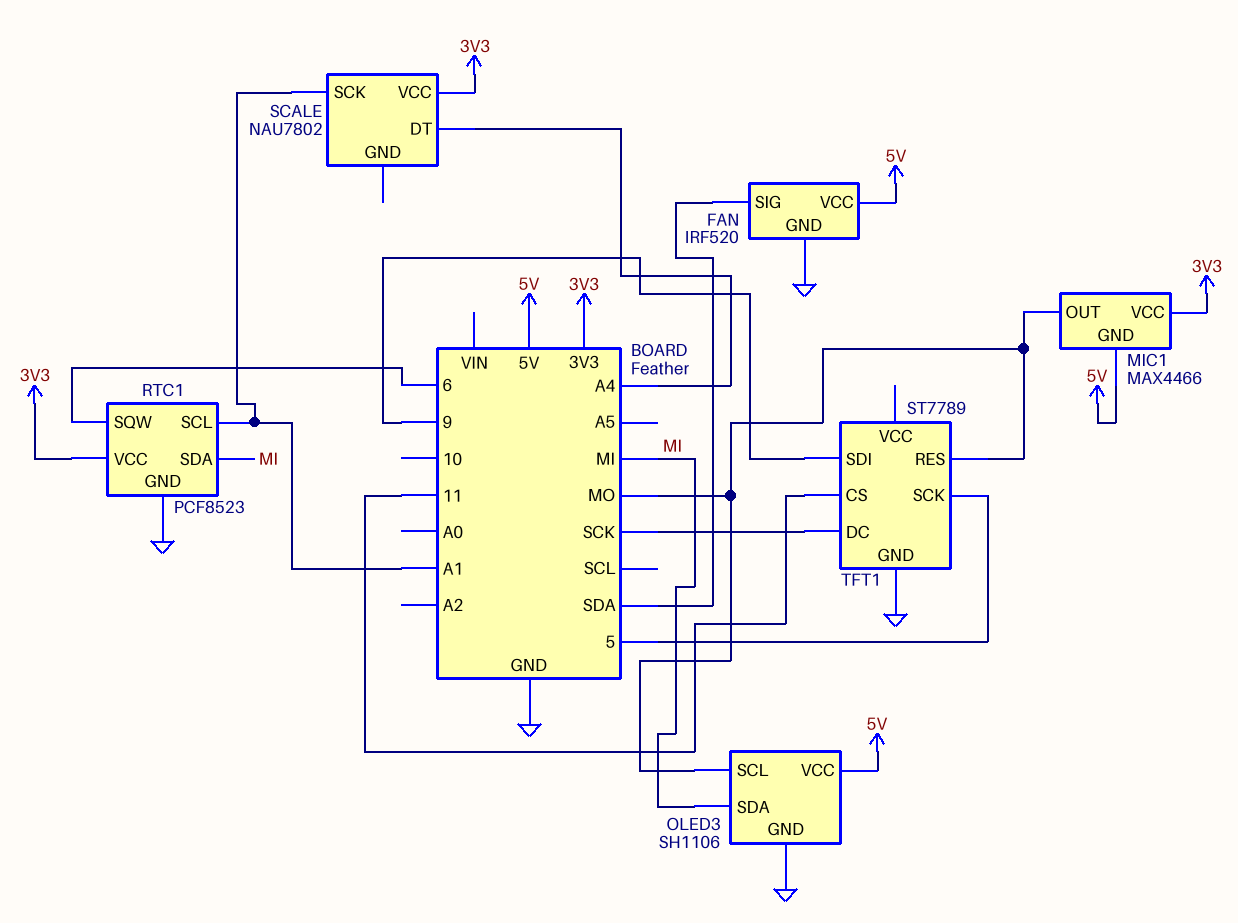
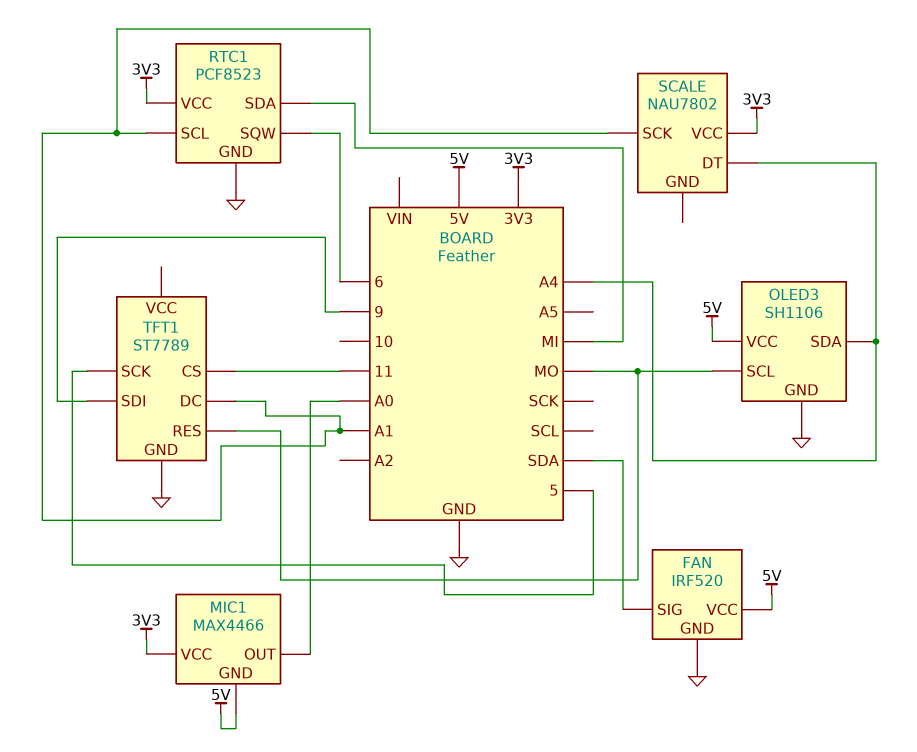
MIC1 pin OUT: MO -> A0
OLED3 pin SDA: MI -> A4
TFT1 pin DC: SCK -> A1

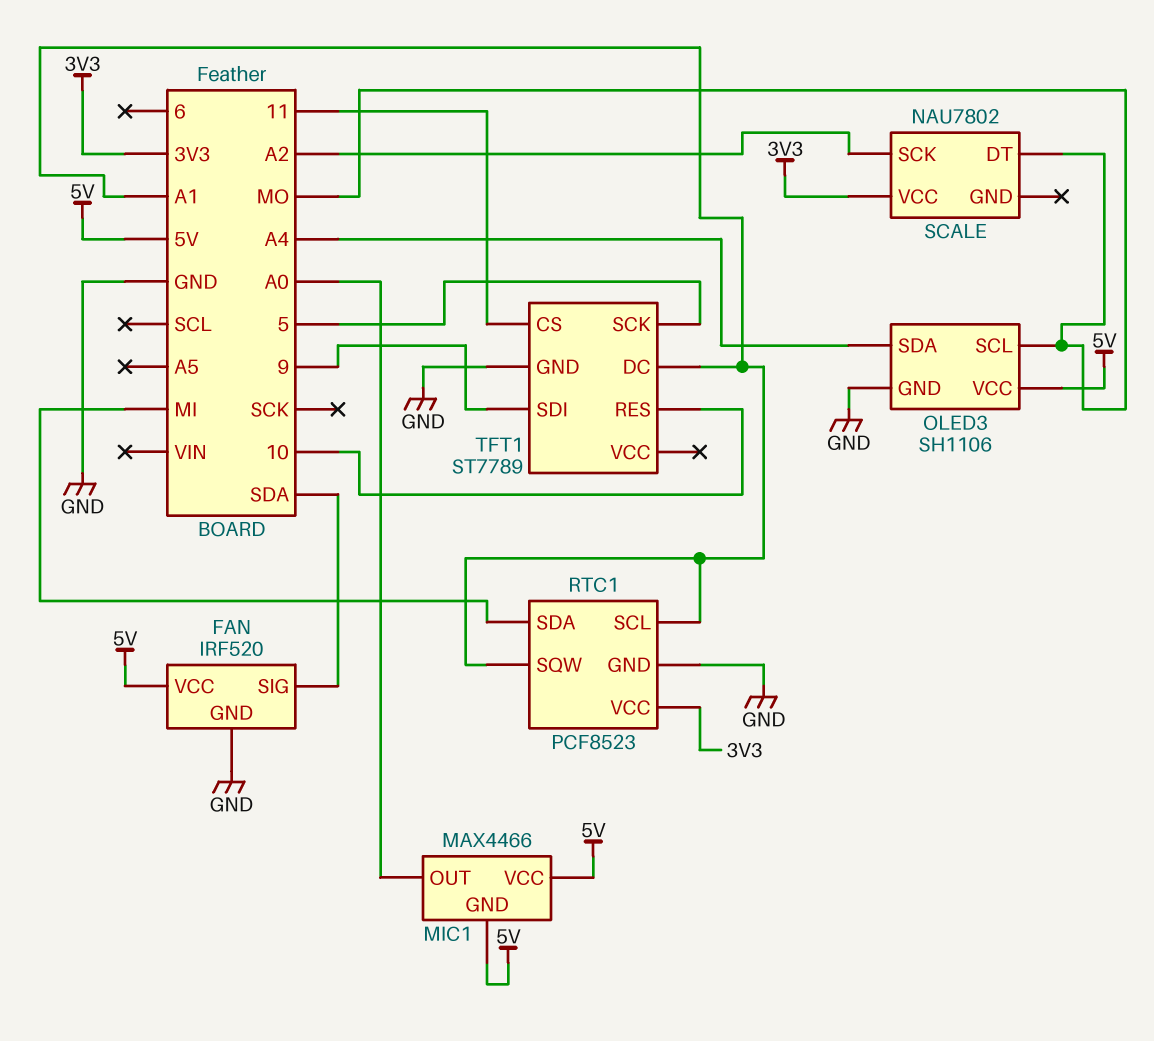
MIC1 pin VCC: 3V3 -> 5V
RTC1 pin SQW: 6 -> A1
SCALE pin DT: A4 -> MO
SCALE pin SCK: A1 -> A2
TFT1 pin RES: MO -> 10

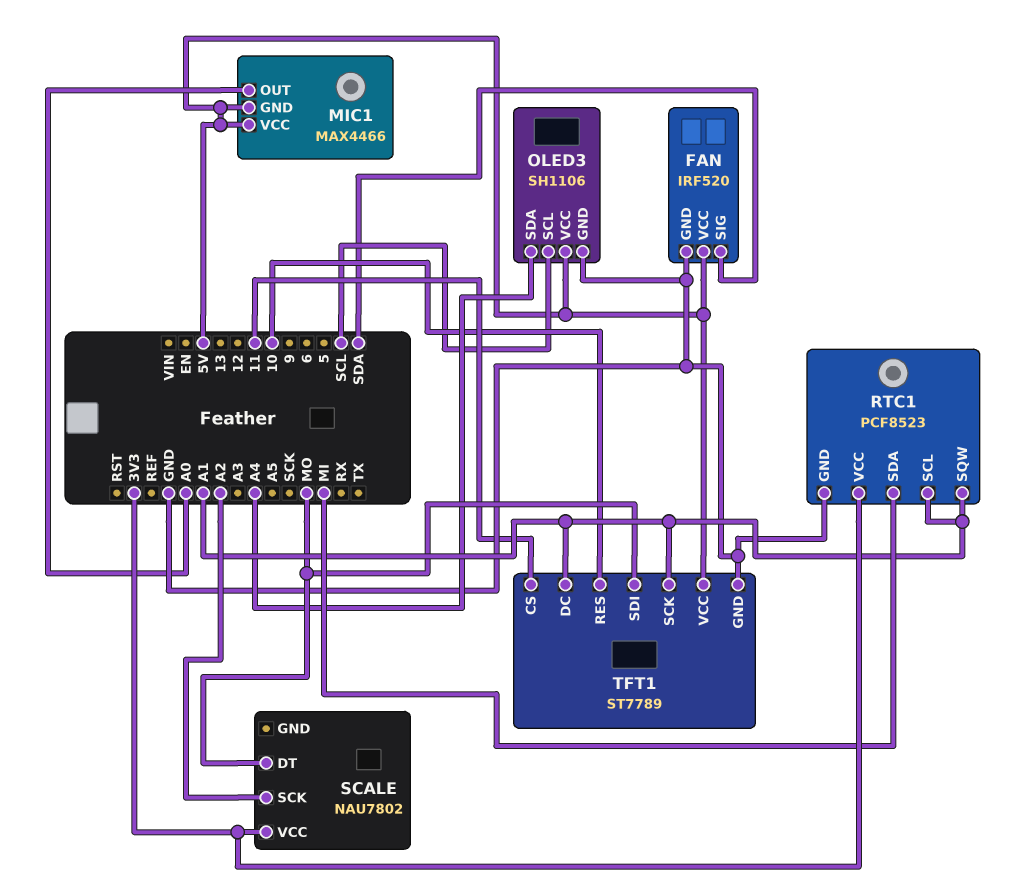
OLED3 pin SCL: MO -> SCL
TFT1 pin SCK: 5 -> A1
TFT1 pin SDI: 9 -> MO
TFT1 pin VCC: none -> 5V

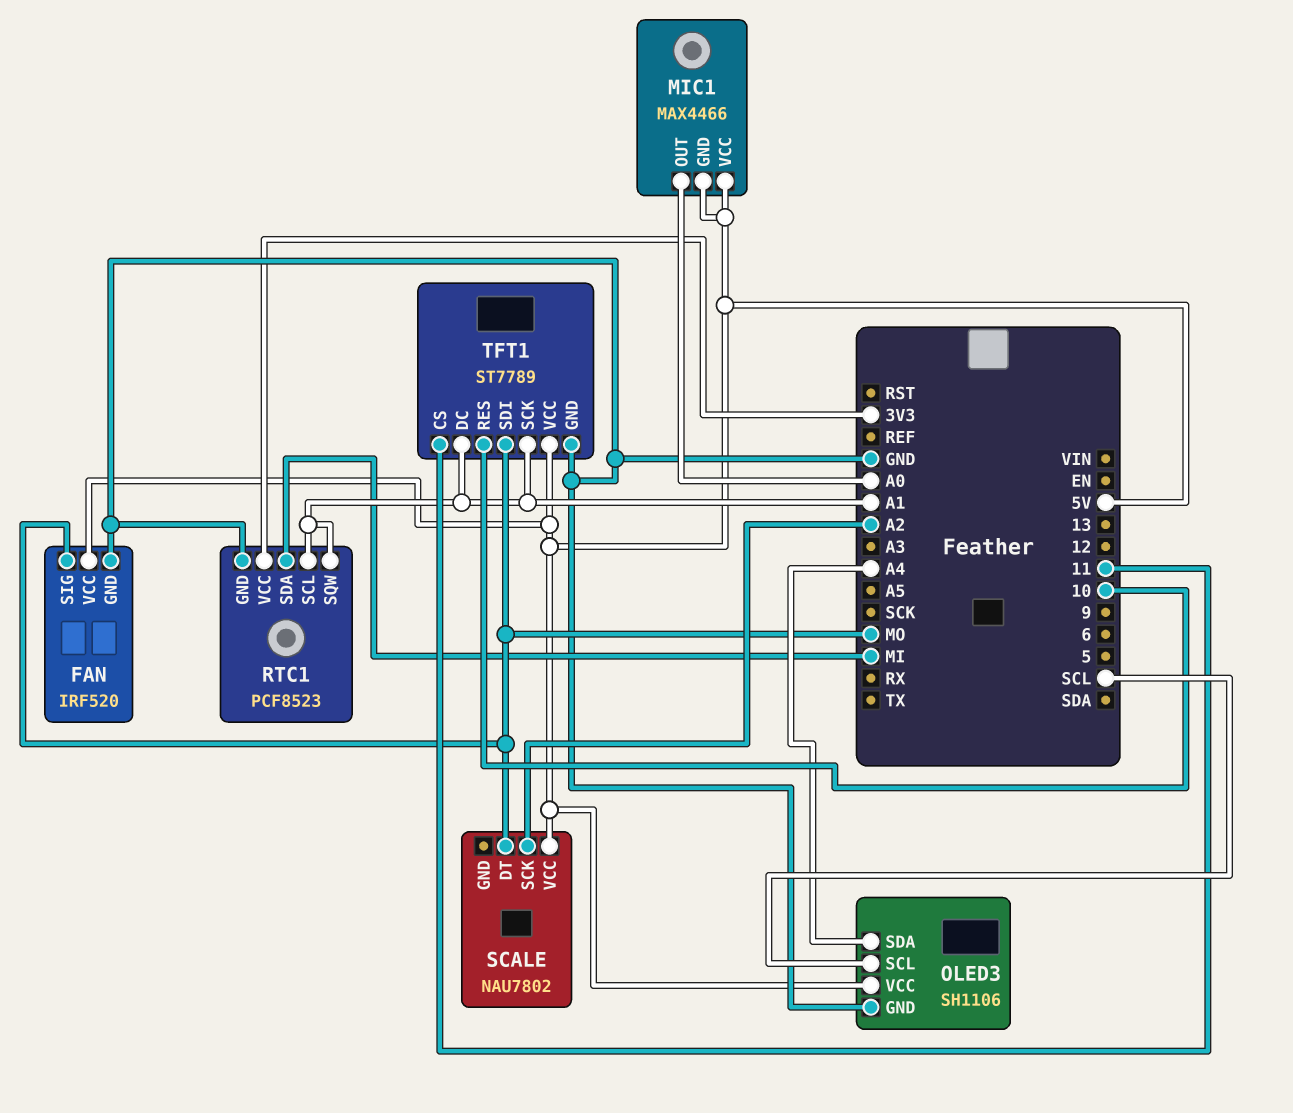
FAN pin SIG: SDA -> MO
SCALE pin VCC: 3V3 -> 5V

